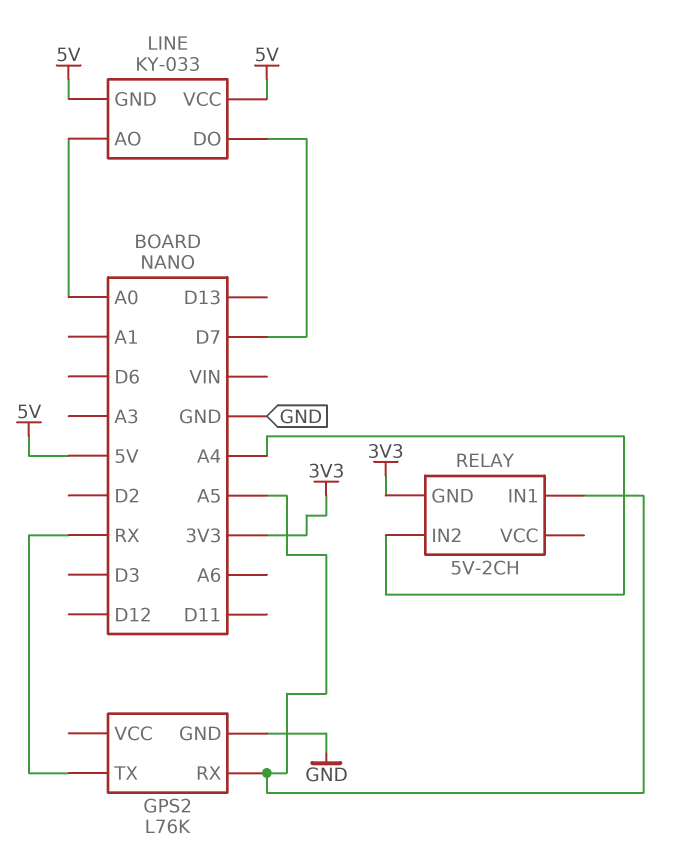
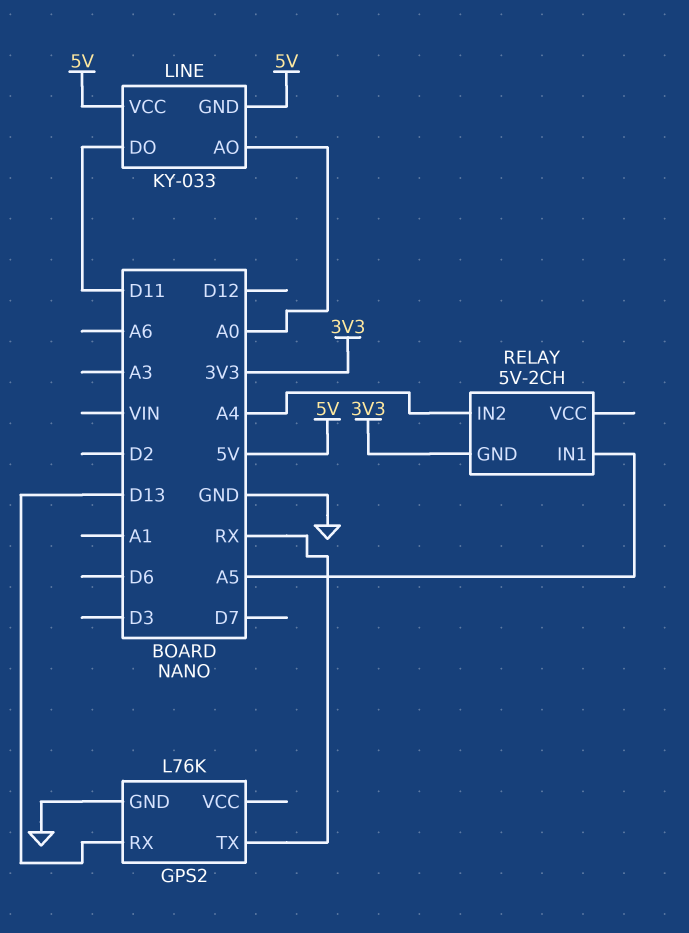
GPS2 pin RX: A5 -> D13
LINE pin DO: D7 -> D11

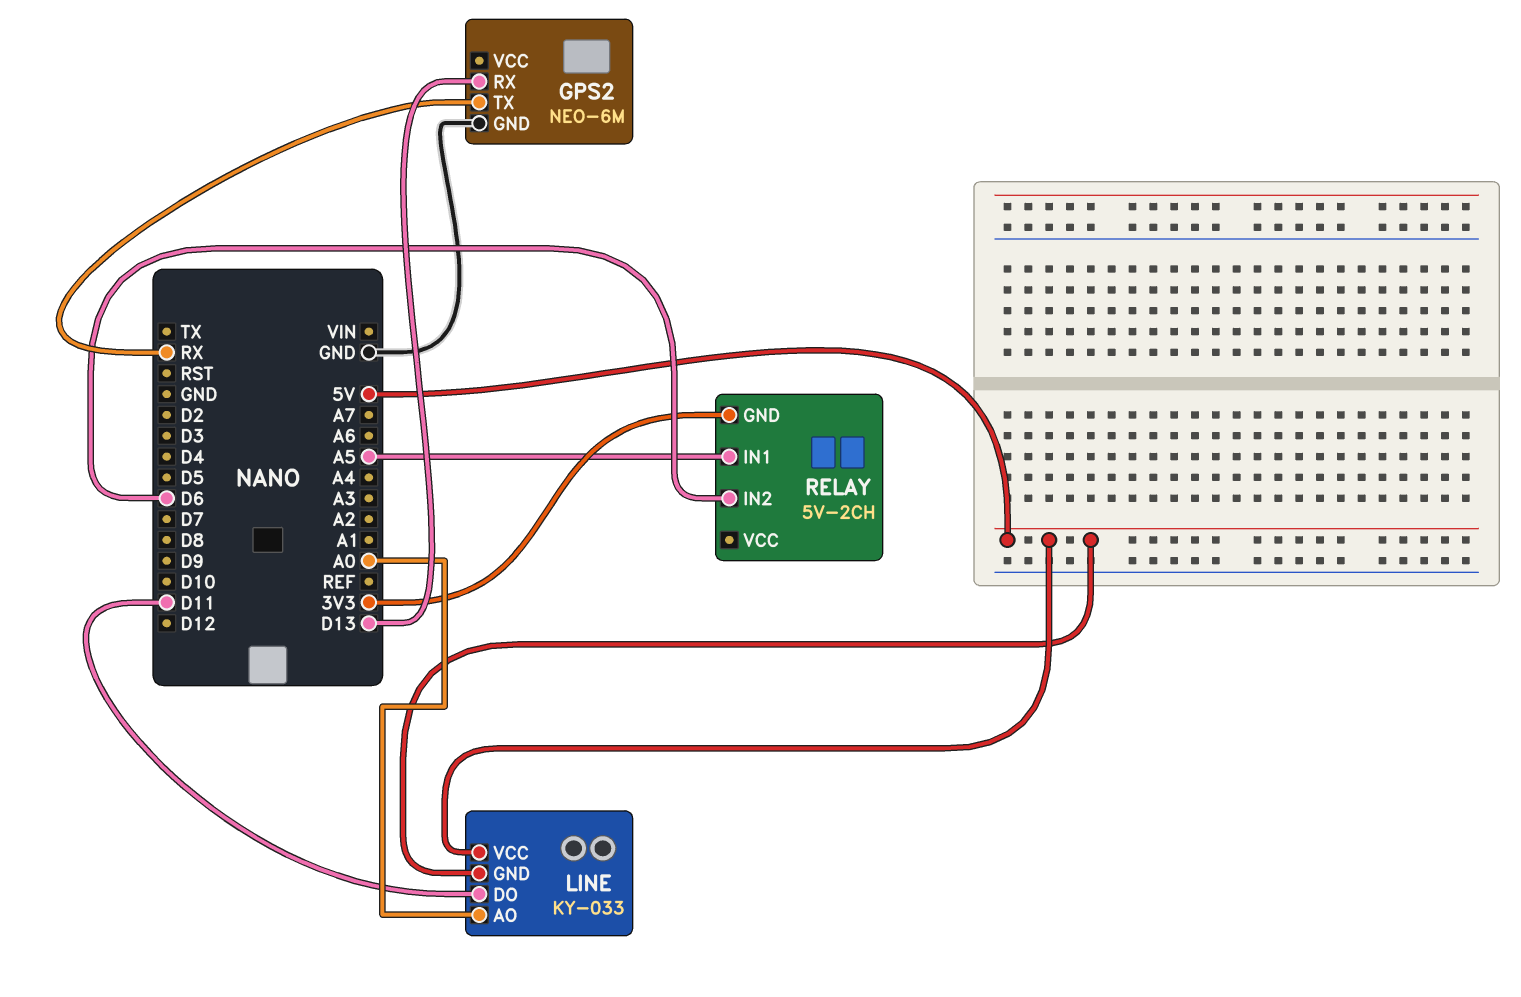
GPS2: L76K -> NEO-6M
RELAY pin IN2: A4 -> D6

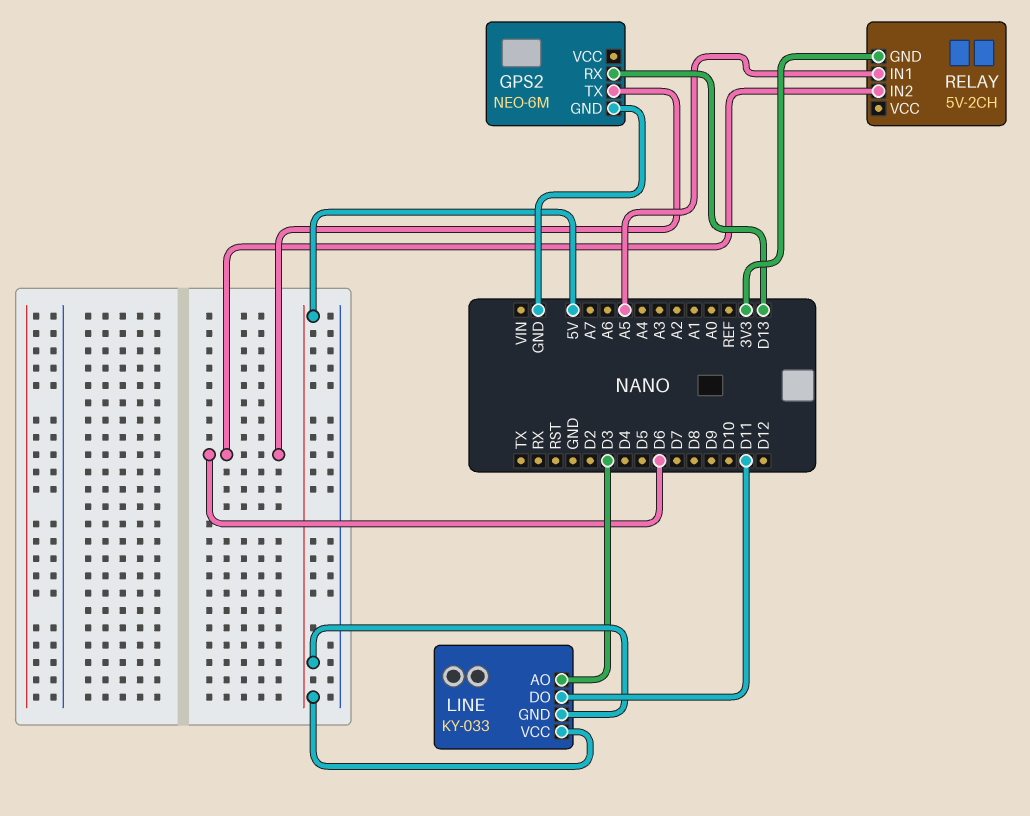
GPS2 pin TX: RX -> D6
LINE pin AO: A0 -> D3

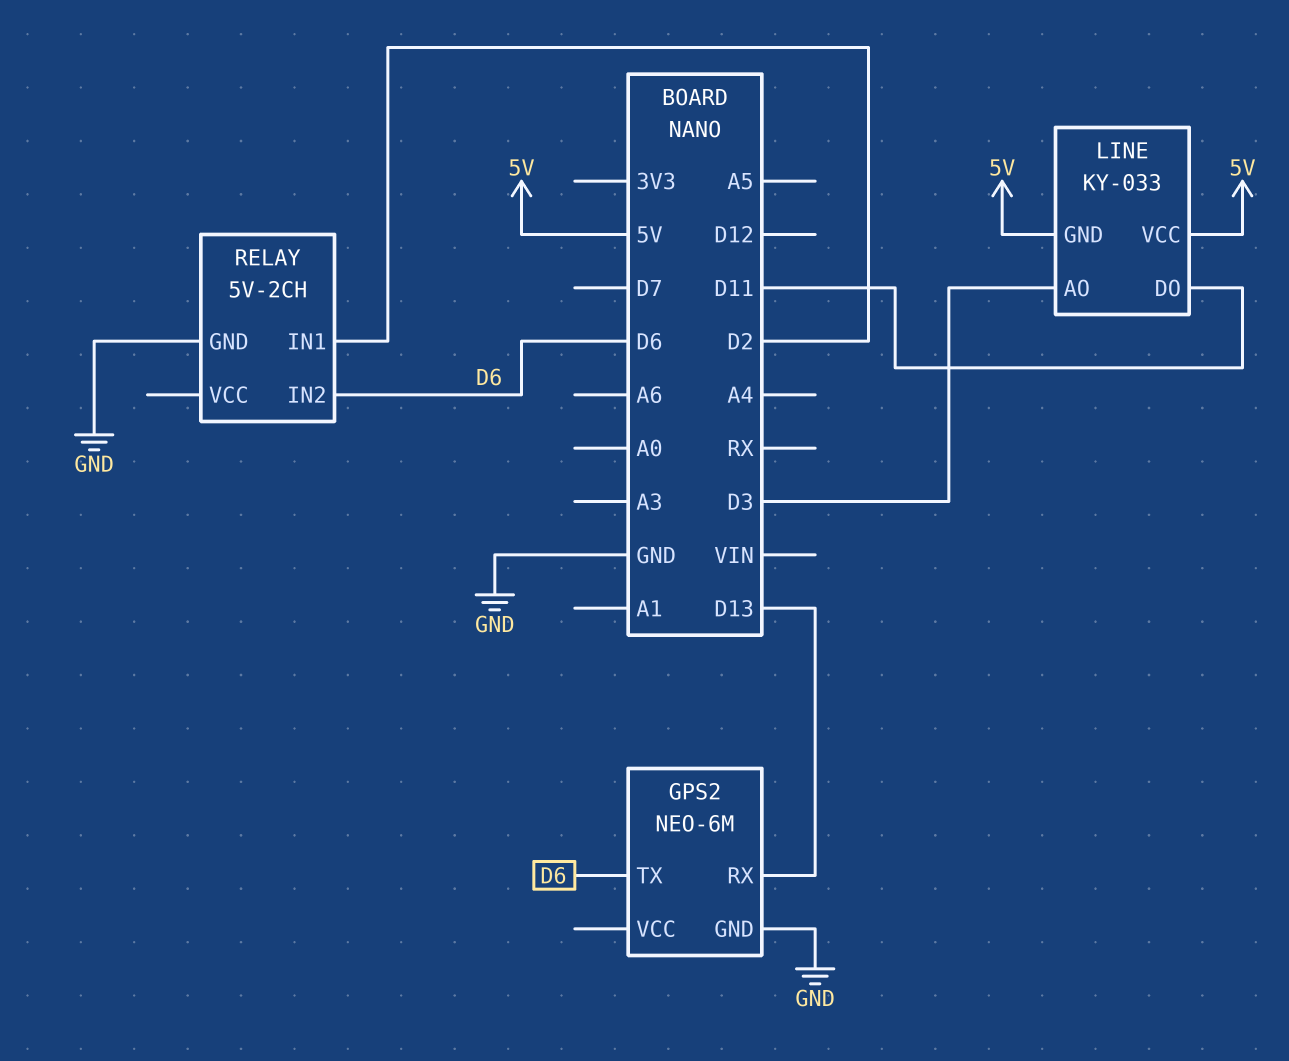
RELAY pin GND: 3V3 -> GND
RELAY pin IN1: A5 -> D2

